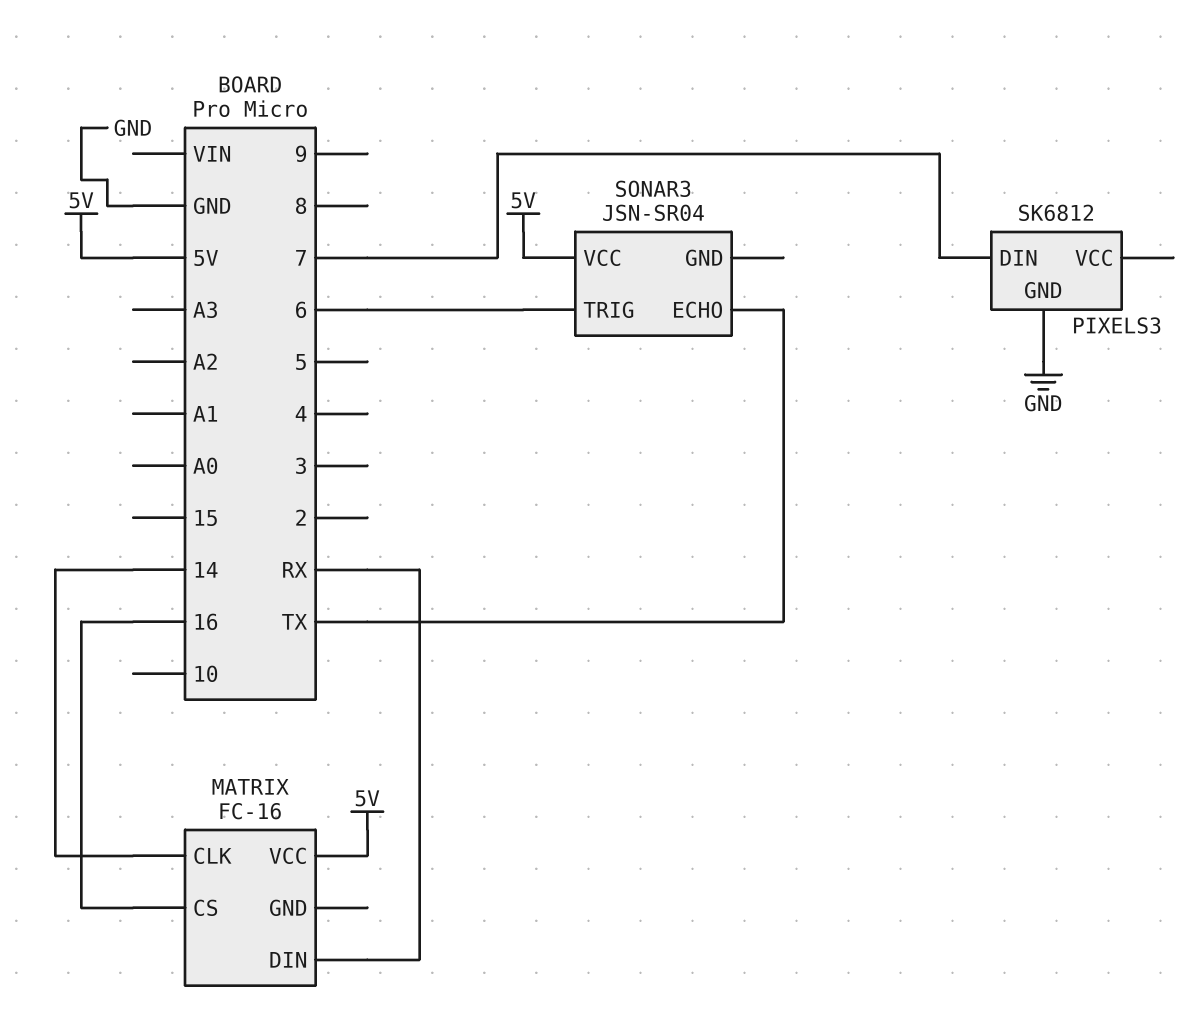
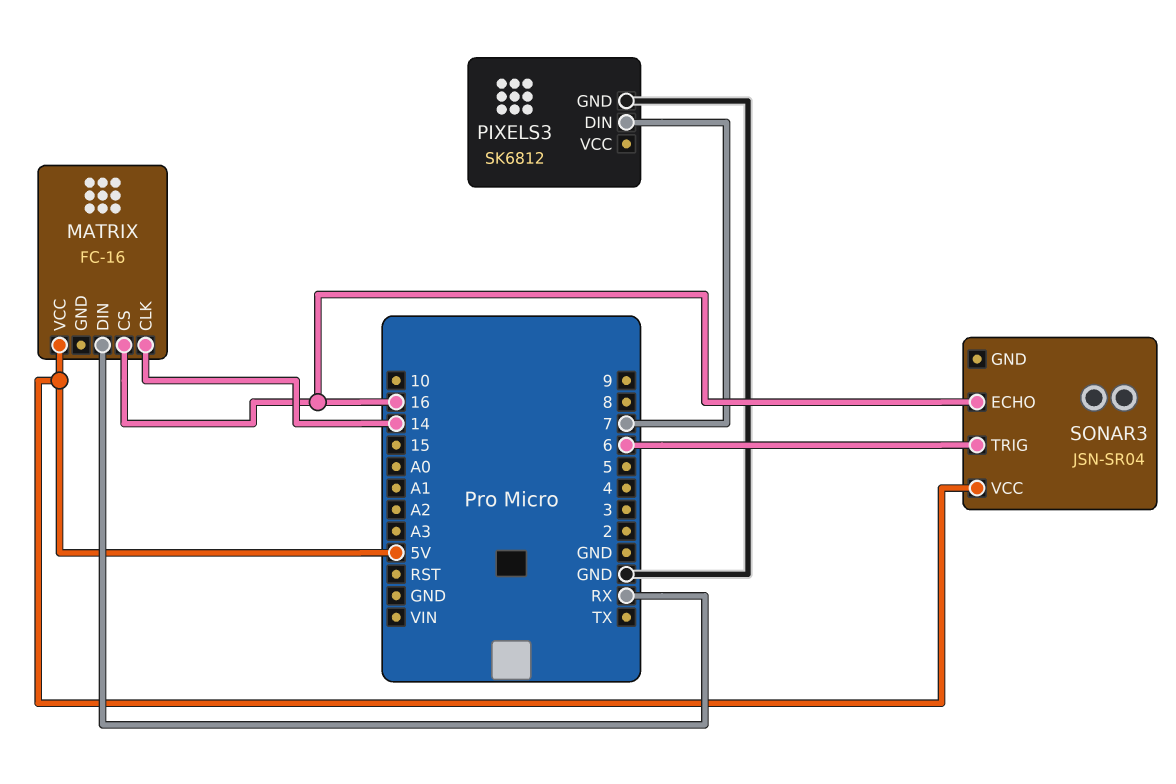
SONAR3 pin ECHO: TX -> 16

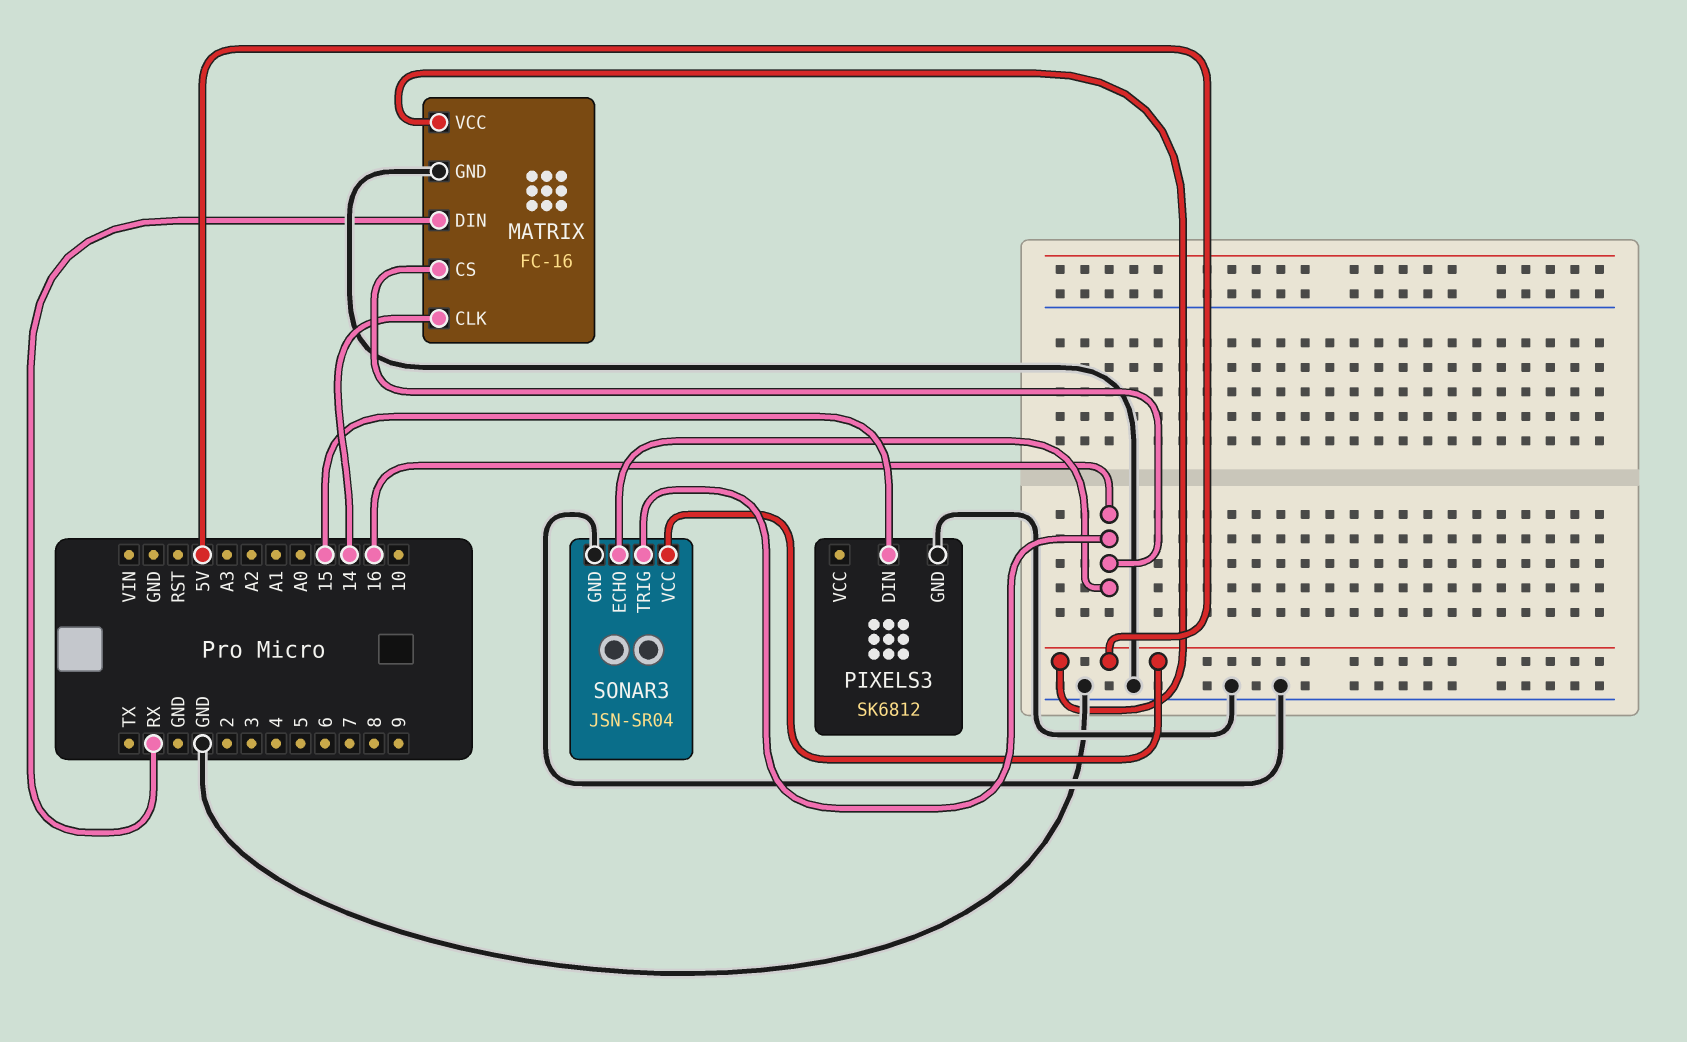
MATRIX pin GND: none -> GND
PIXELS3 pin DIN: 7 -> 15
SONAR3 pin GND: none -> GND
SONAR3 pin TRIG: 6 -> 16

